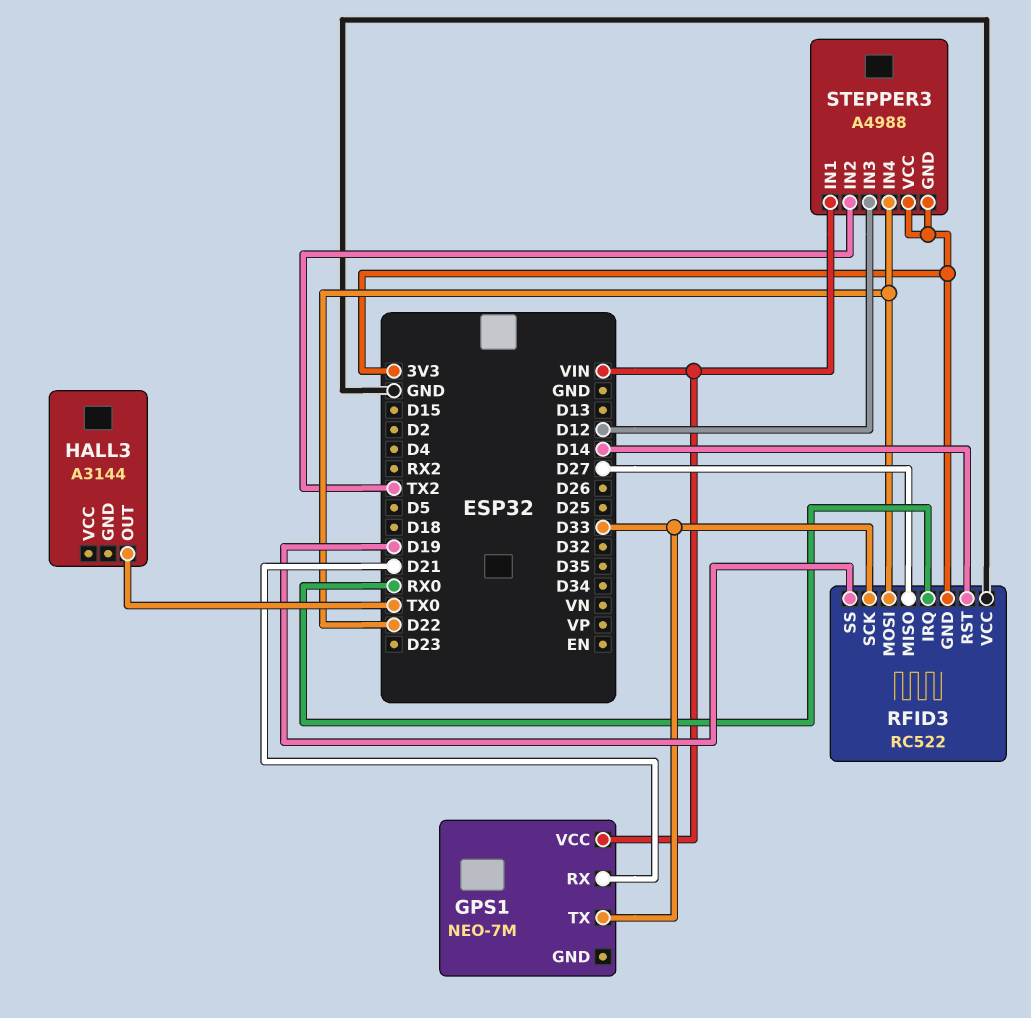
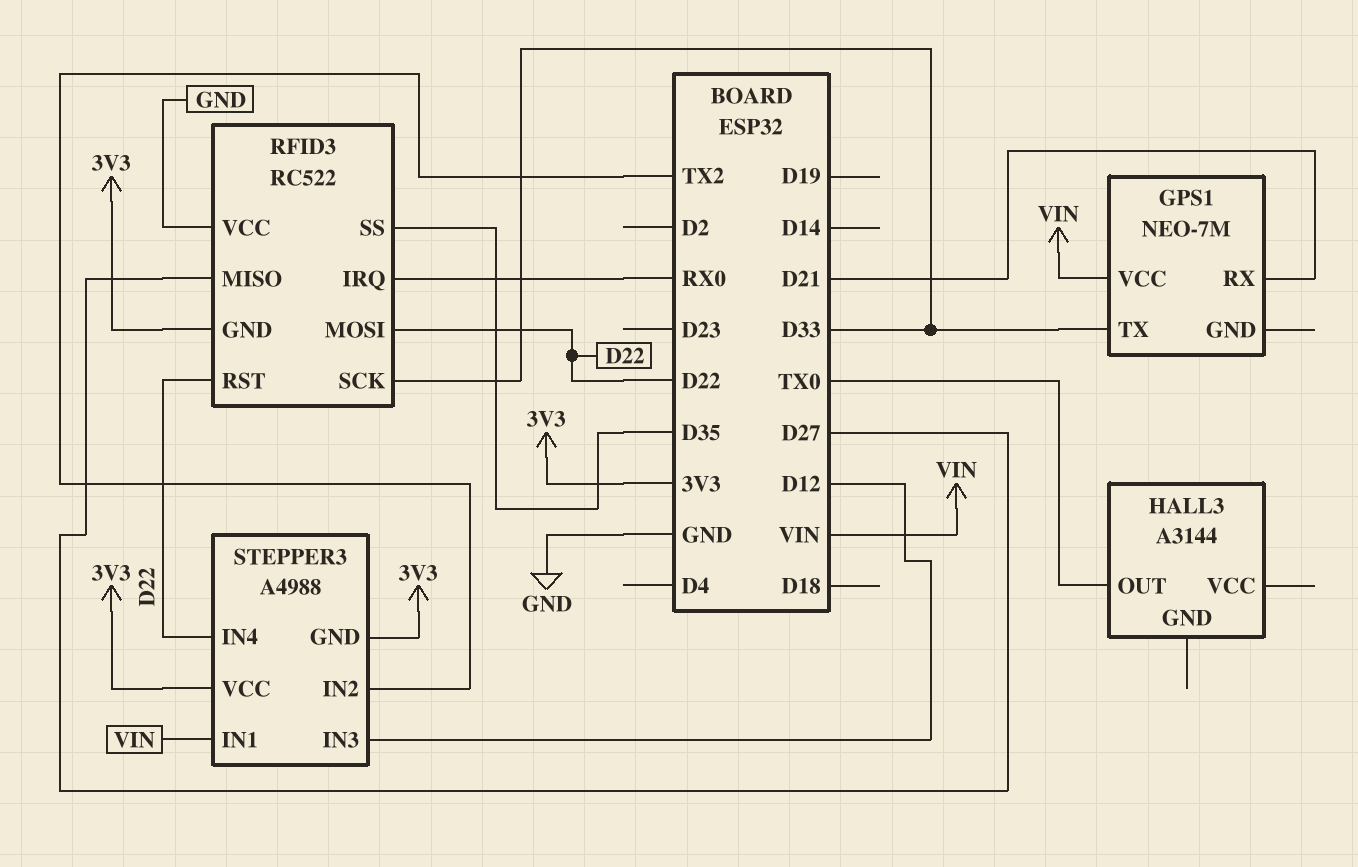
RFID3 pin RST: D14 -> D22
RFID3 pin SS: D19 -> D35

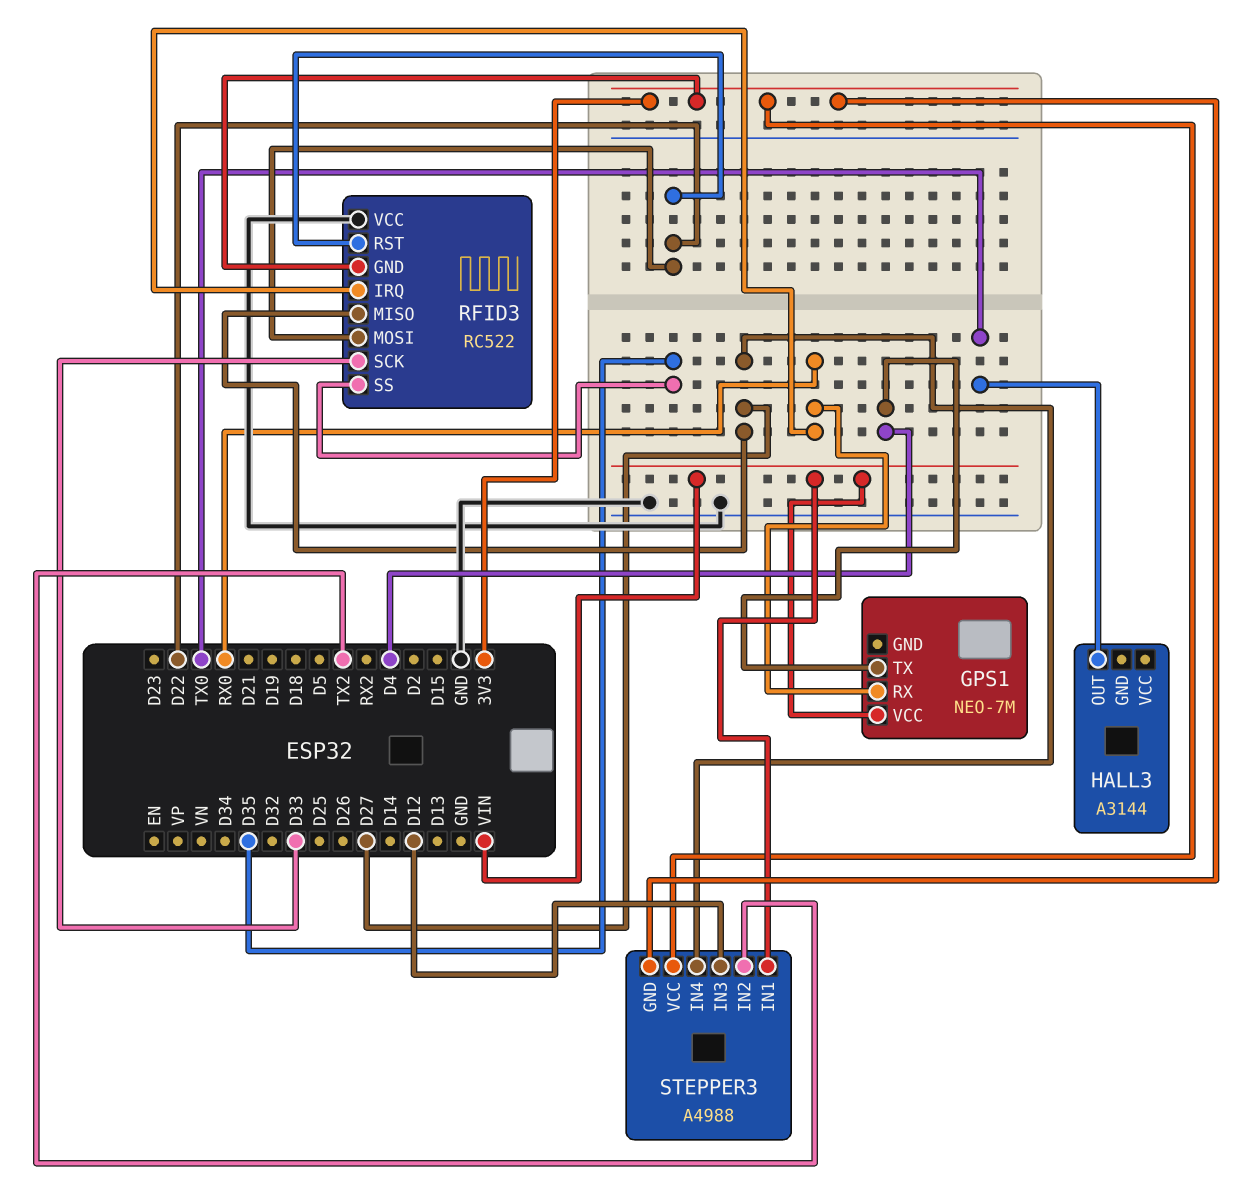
GPS1 pin RX: D21 -> RX0
GPS1 pin TX: D33 -> D4
STEPPER3 pin IN4: D22 -> D27

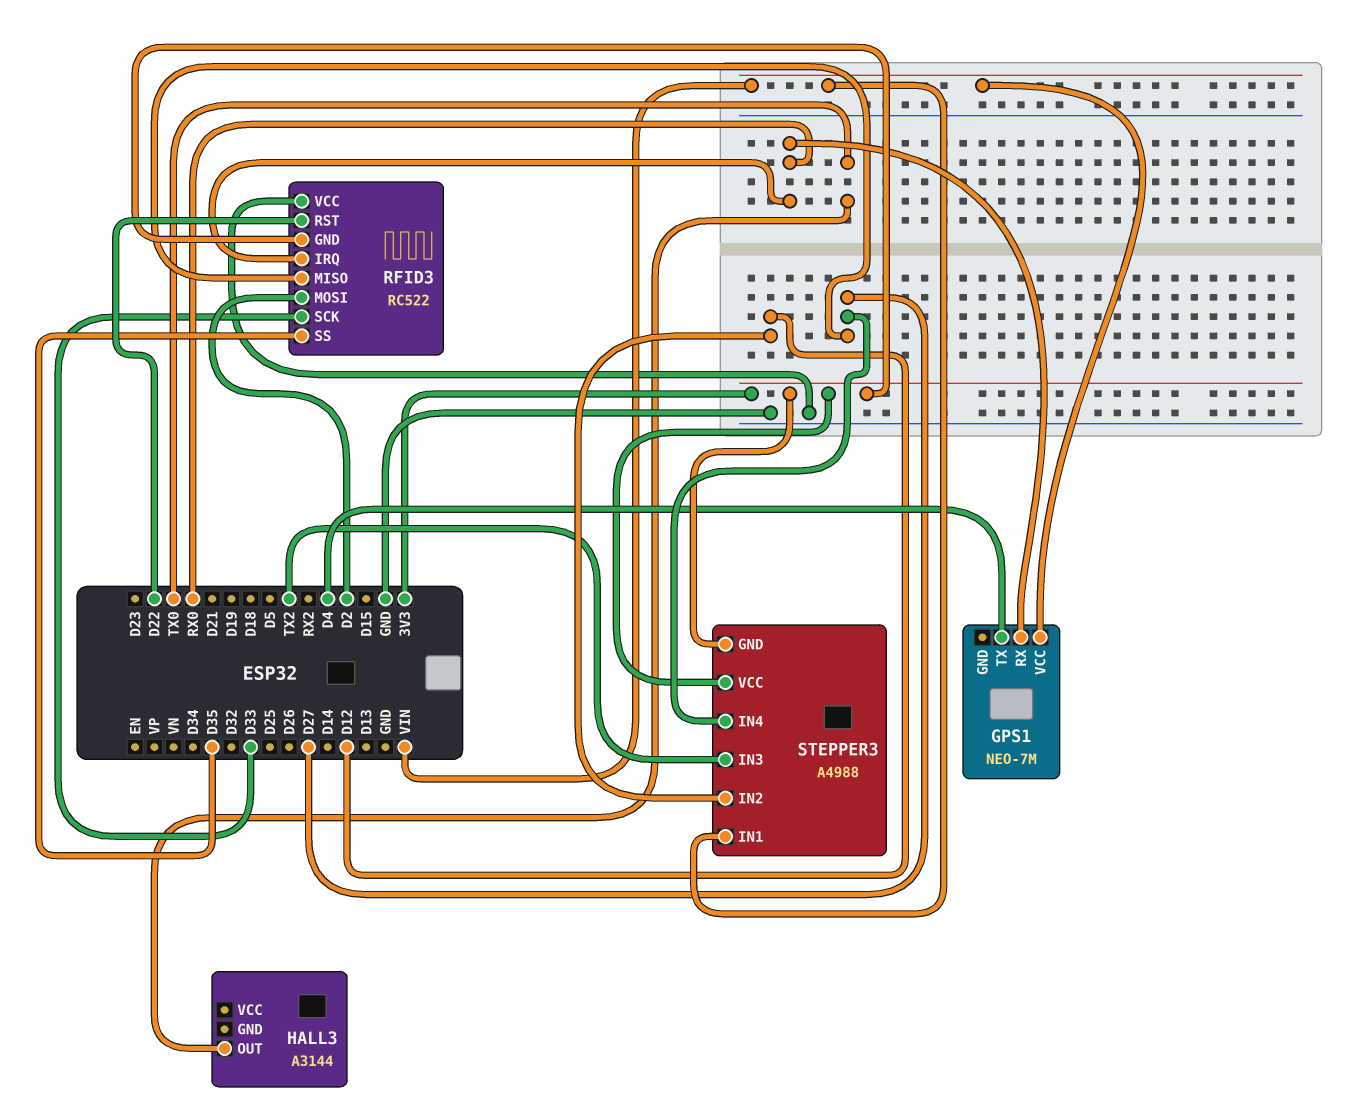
RFID3 pin MOSI: D22 -> D2
STEPPER3 pin IN2: TX2 -> D12
STEPPER3 pin IN3: D12 -> TX2

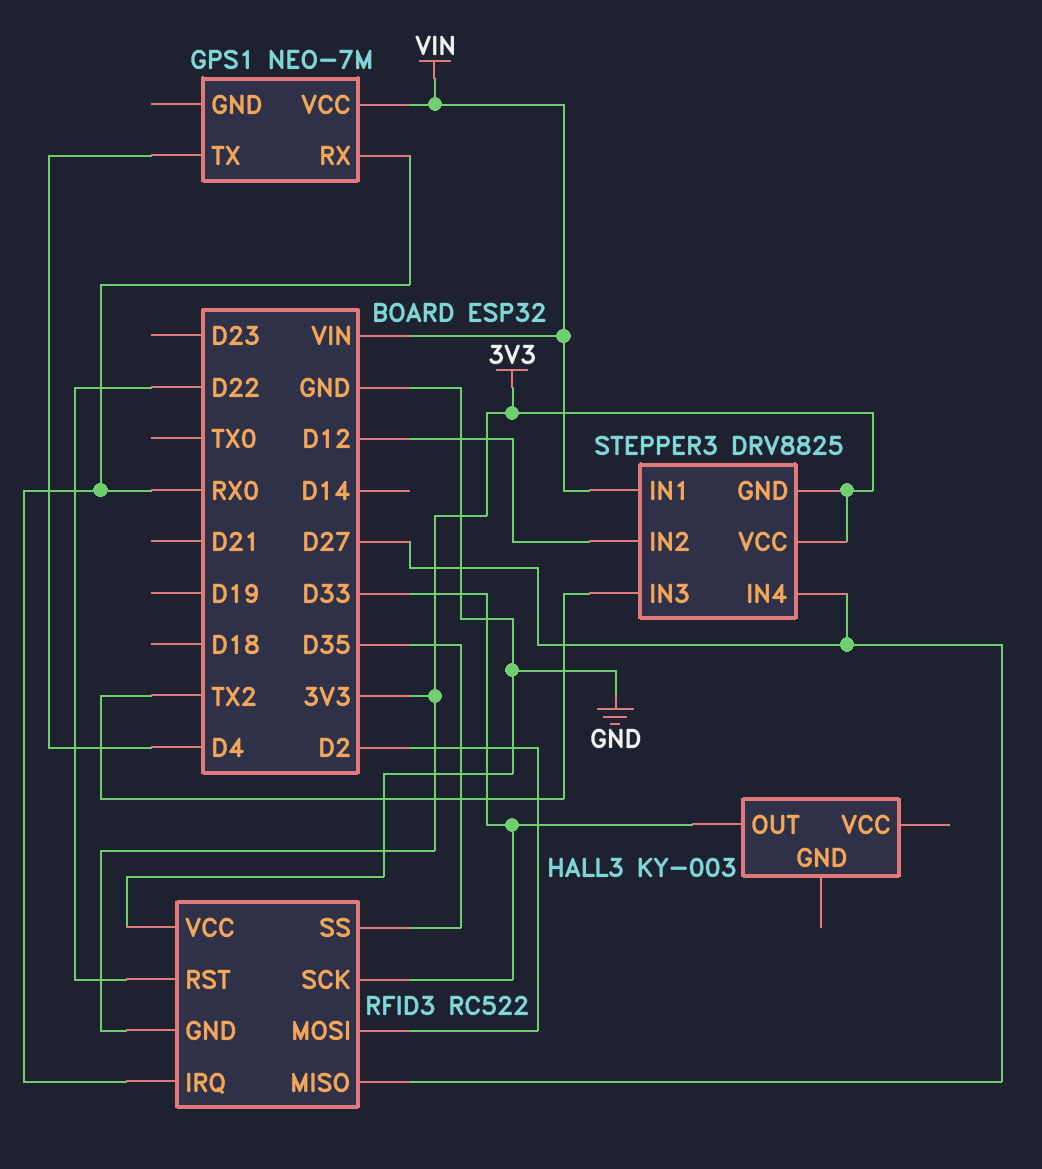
HALL3: A3144 -> KY-003
HALL3 pin OUT: TX0 -> D33
STEPPER3: A4988 -> DRV8825

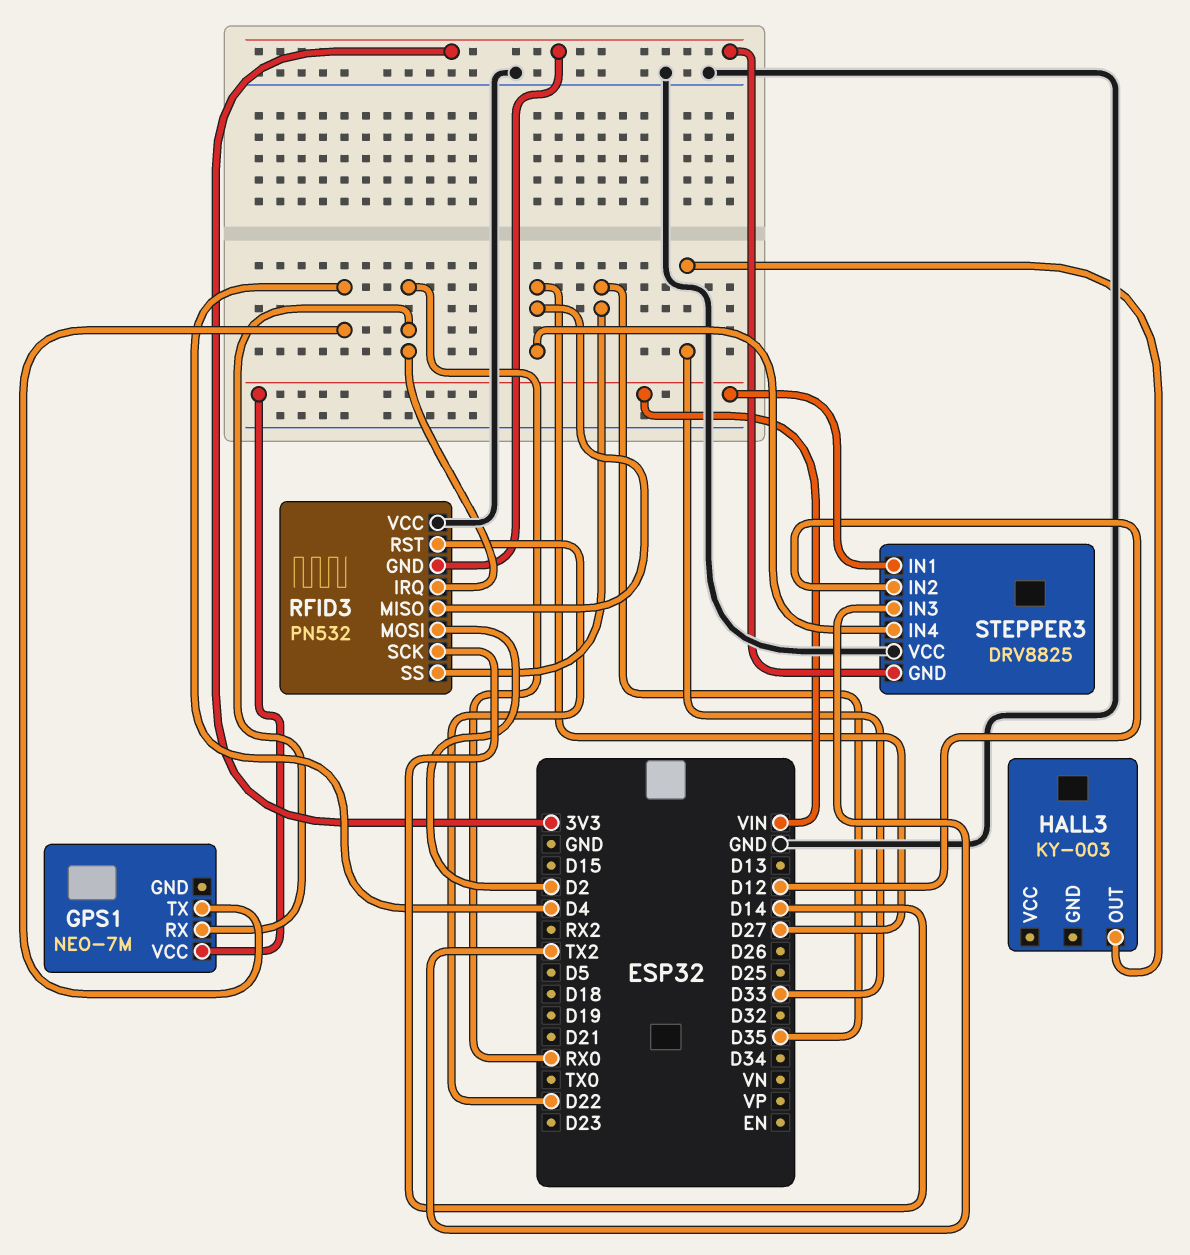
RFID3: RC522 -> PN532
RFID3 pin SCK: D33 -> D14
STEPPER3 pin VCC: 3V3 -> GND

